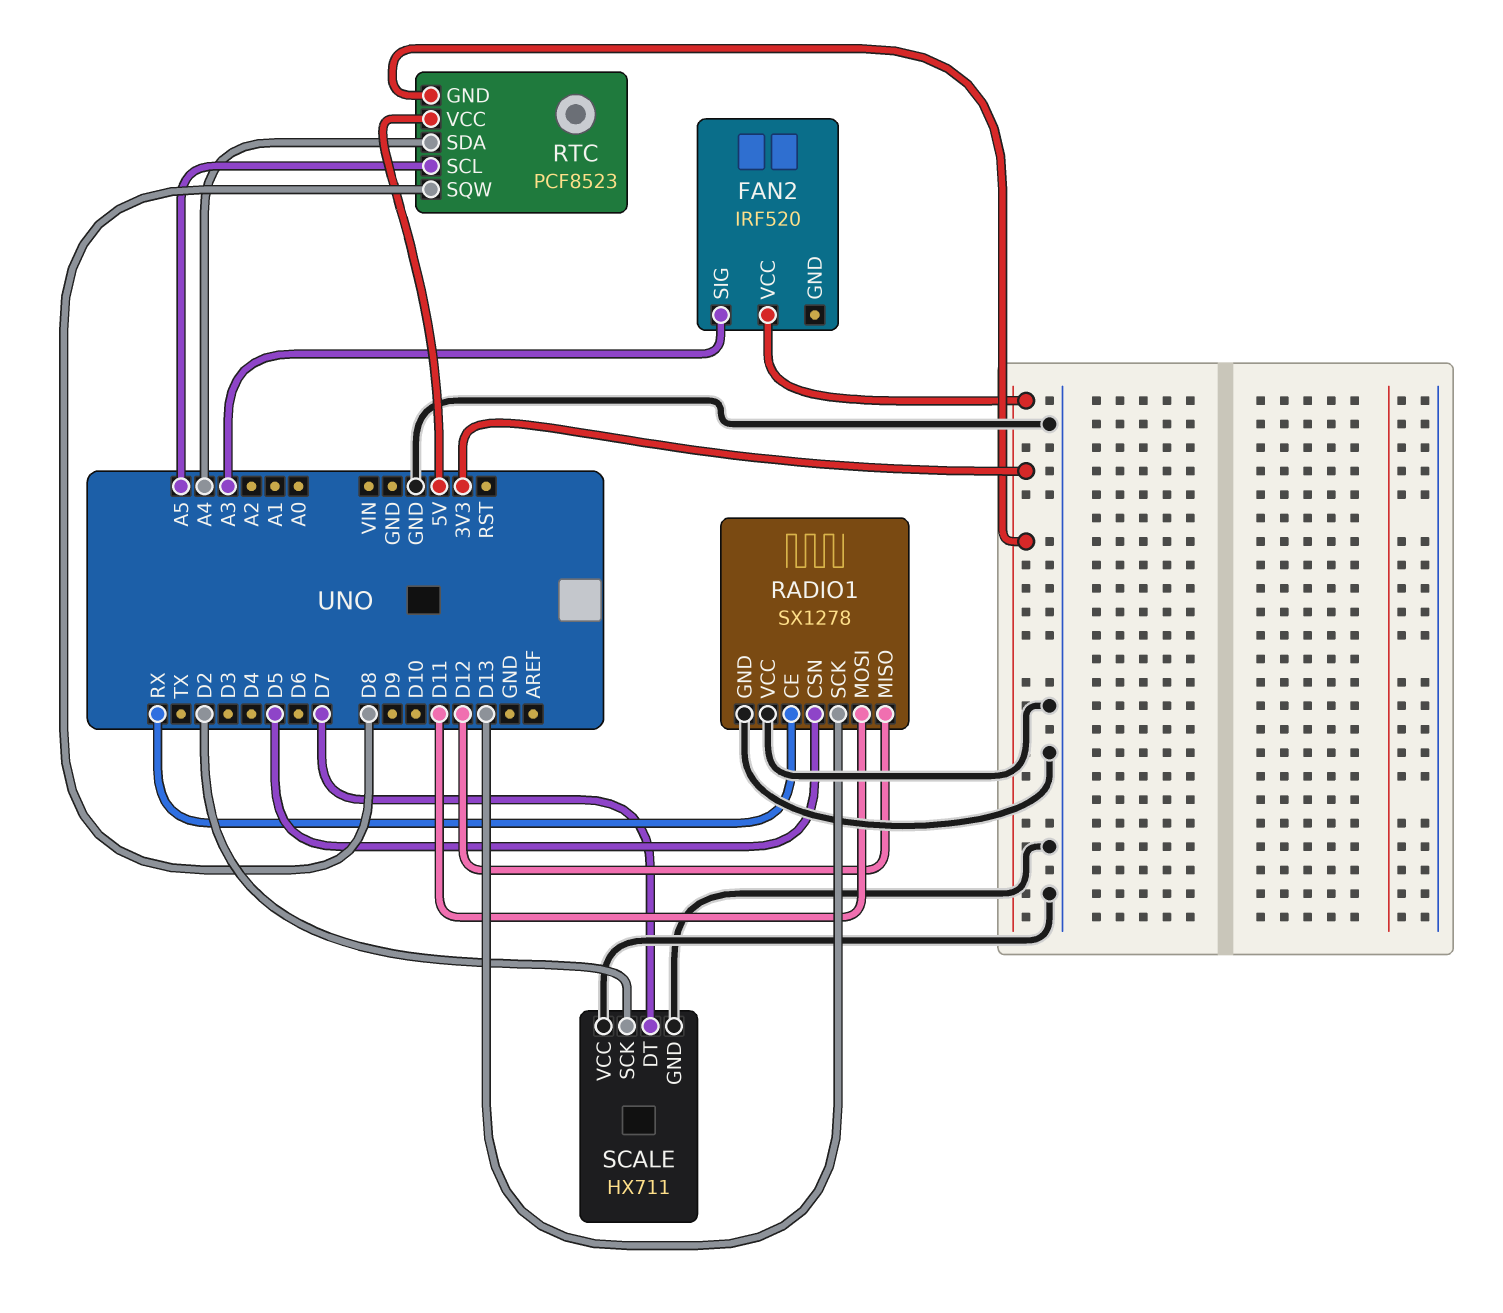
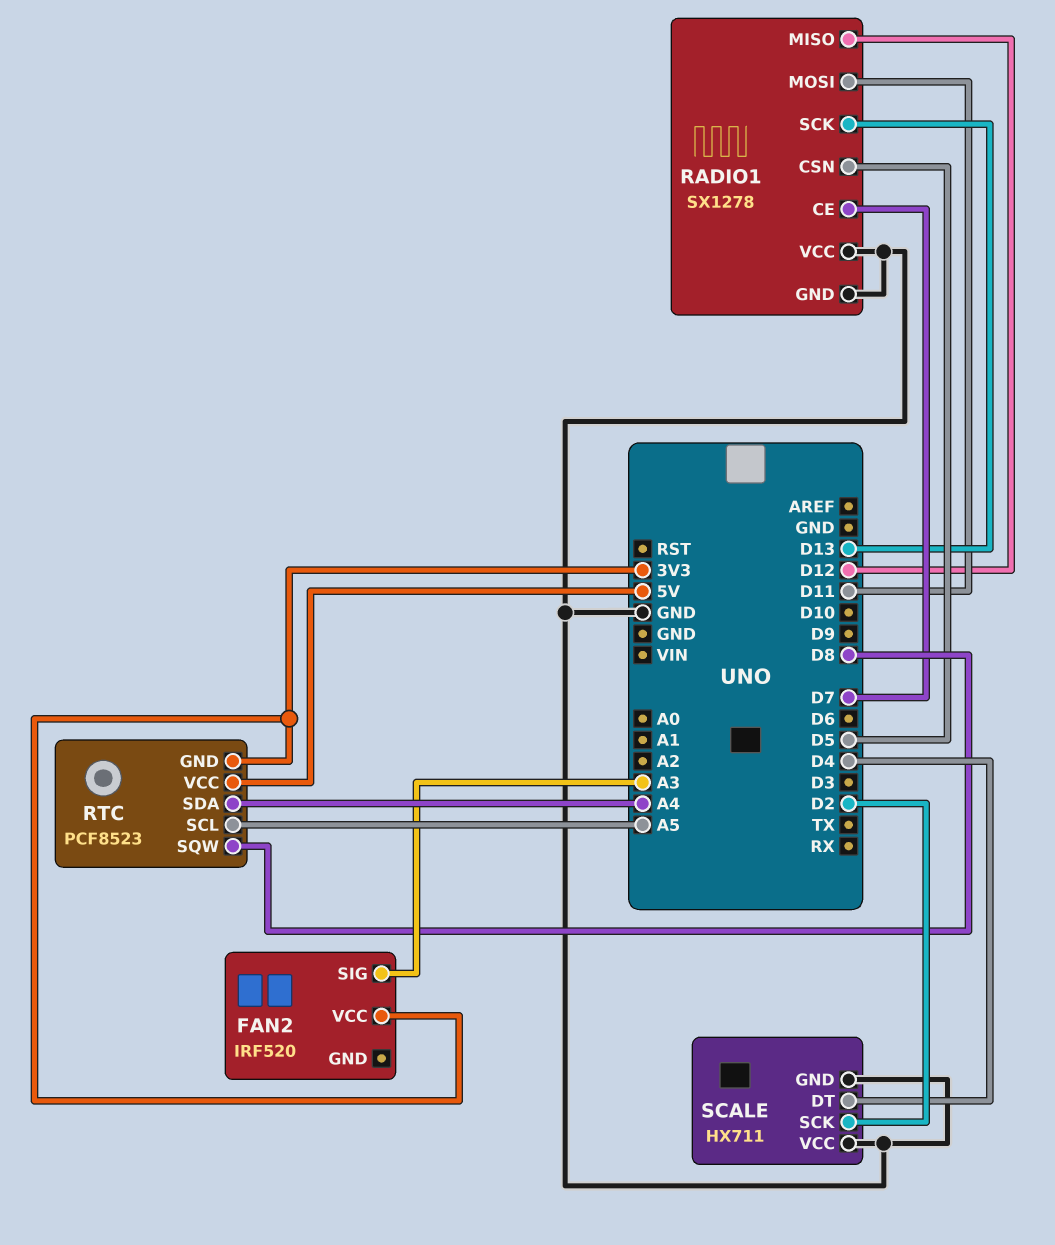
RADIO1 pin CE: RX -> D7
SCALE pin DT: D7 -> D4

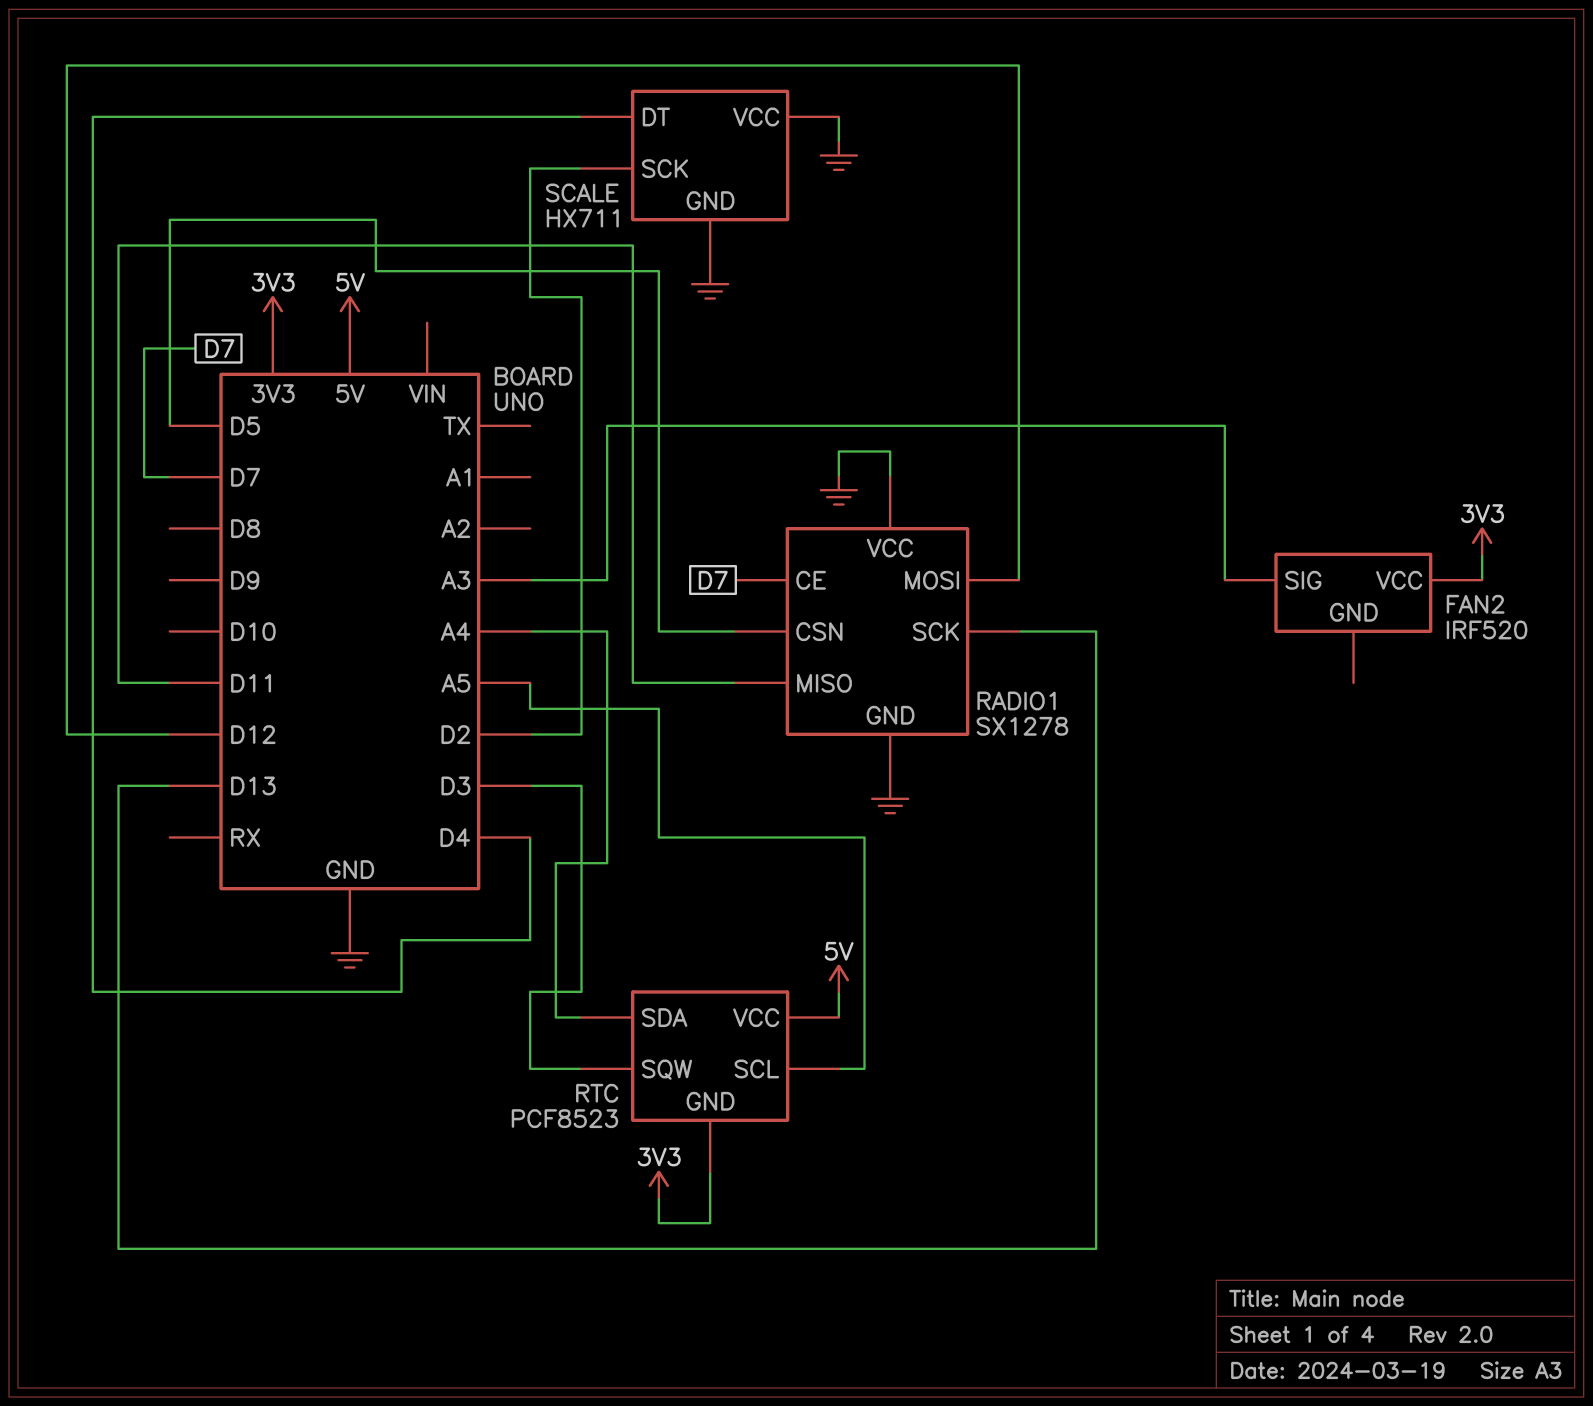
RADIO1 pin MISO: D12 -> D11
RADIO1 pin MOSI: D11 -> D12
RTC pin SQW: D8 -> D3

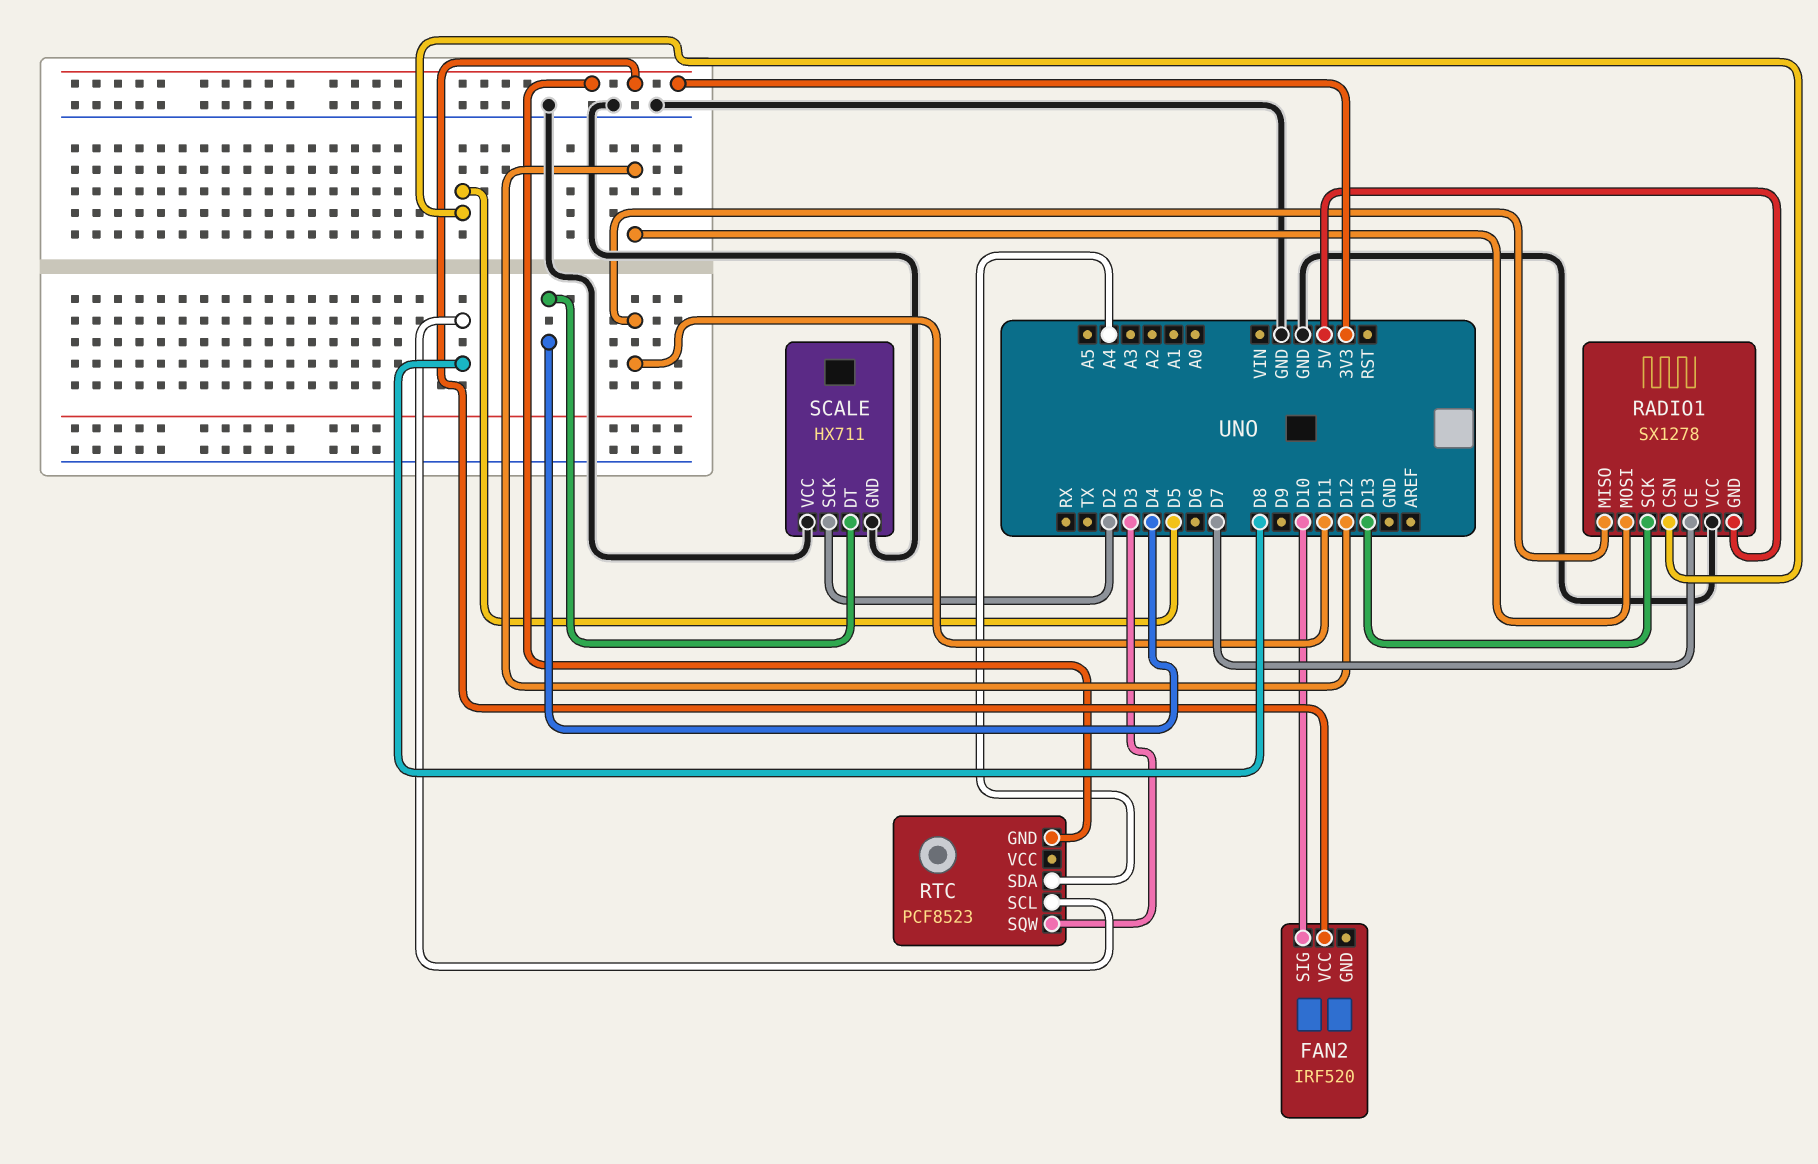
FAN2 pin SIG: A3 -> D10
RADIO1 pin GND: GND -> 5V
RTC pin SCL: A5 -> D8
RTC pin VCC: 5V -> none

